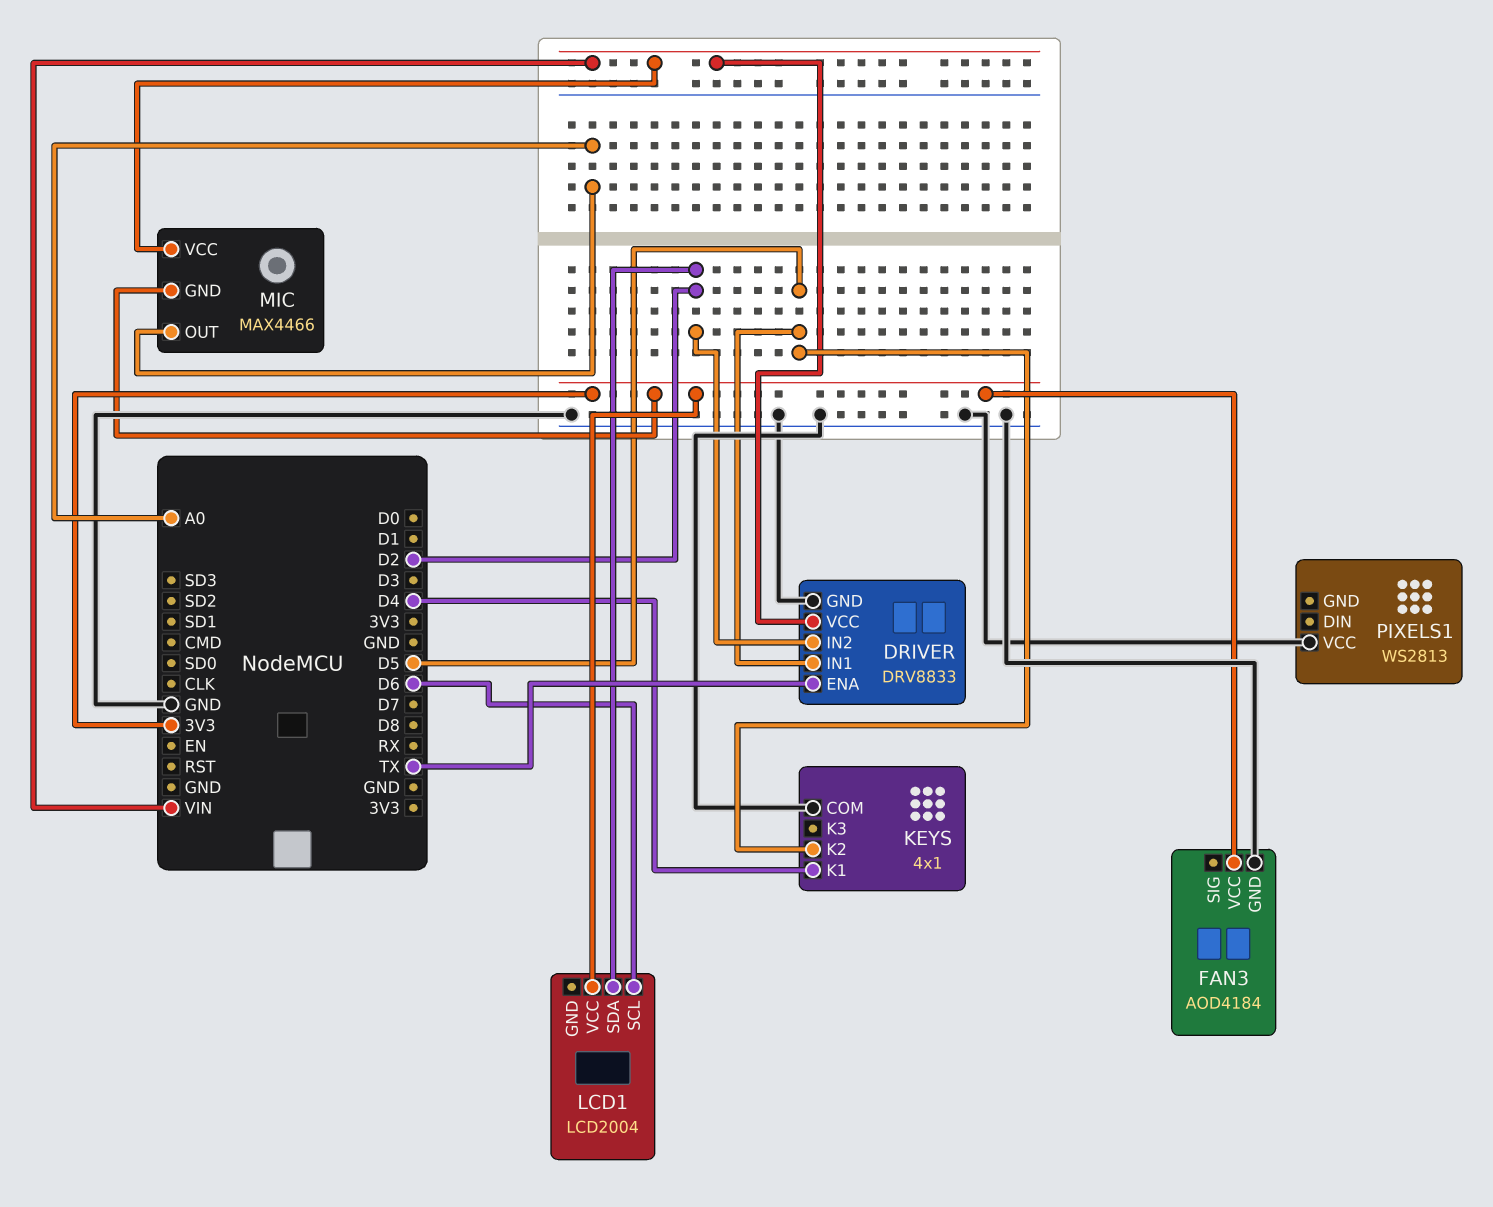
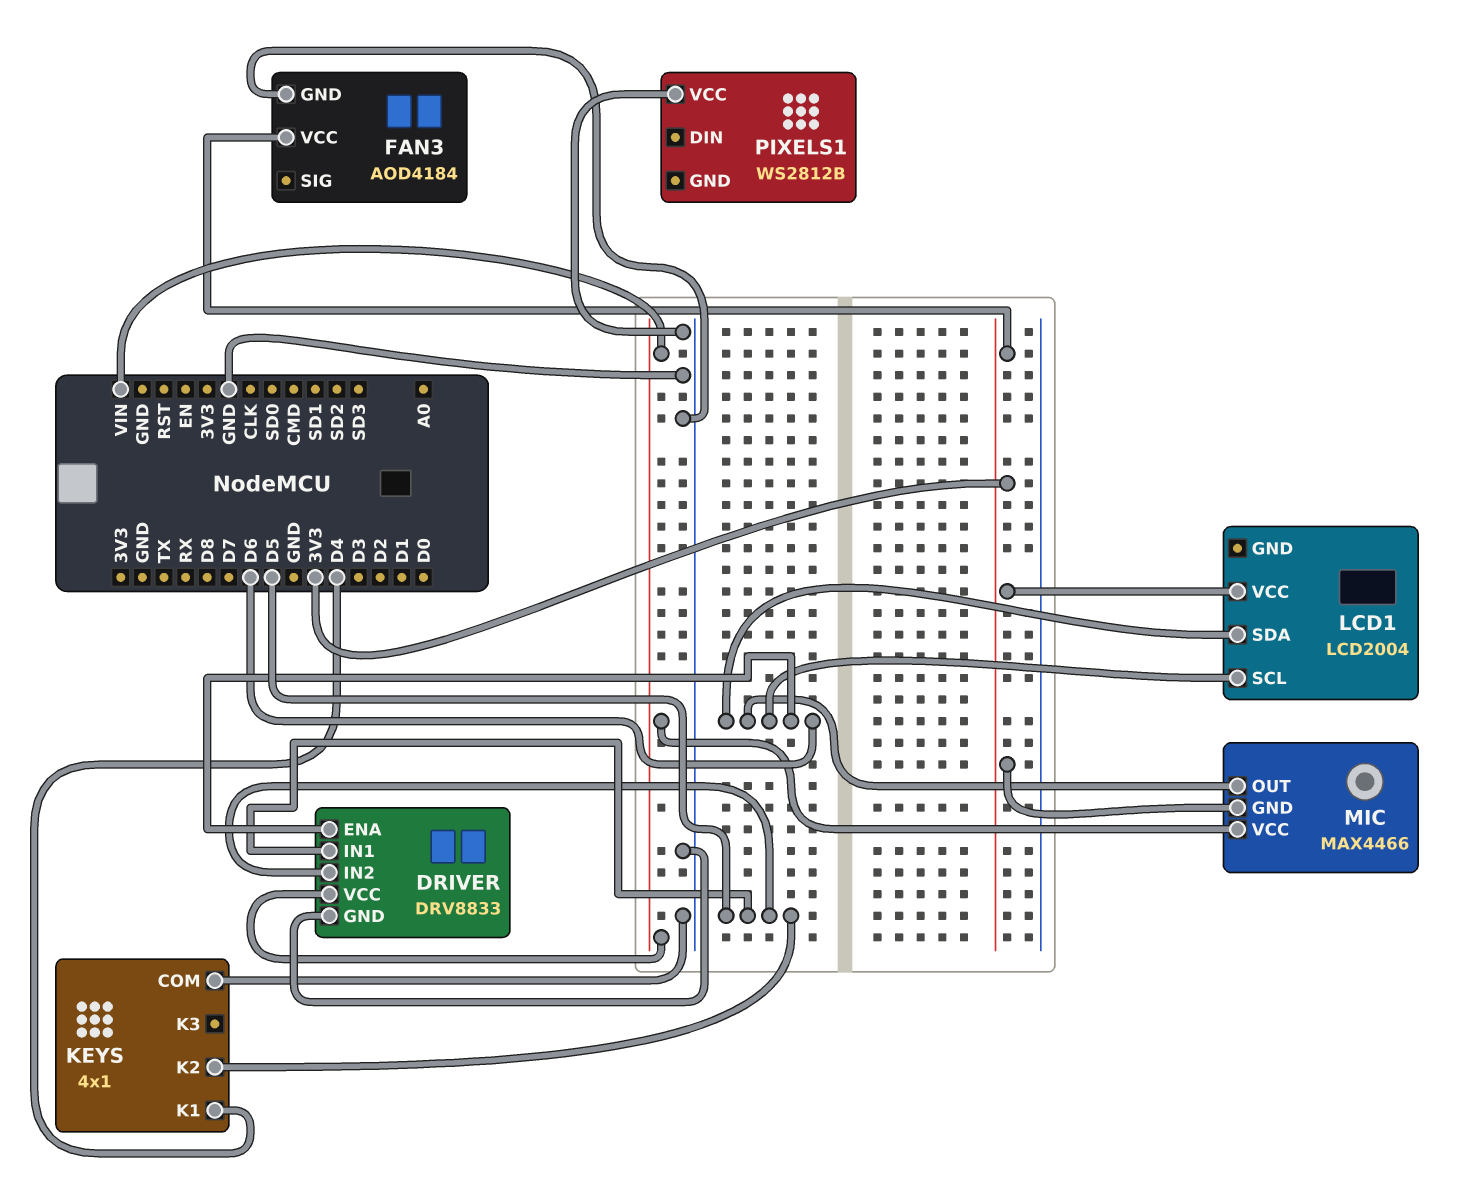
DRIVER pin ENA: TX -> D6
DRIVER pin IN2: D2 -> D5
LCD1 pin SDA: D2 -> D6
MIC pin OUT: A0 -> D6
PIXELS1: WS2813 -> WS2812B

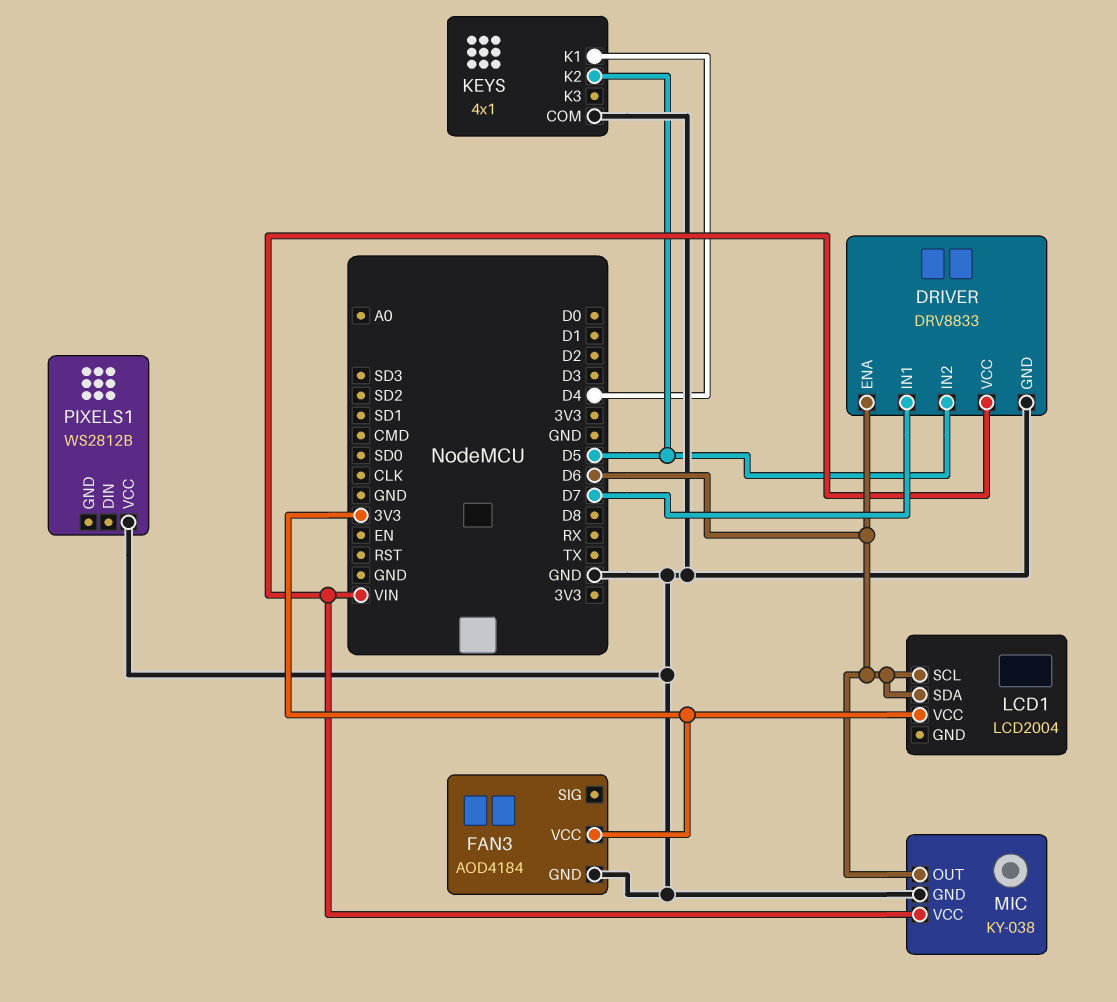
DRIVER pin IN1: D5 -> D7
MIC: MAX4466 -> KY-038
MIC pin GND: 3V3 -> GND

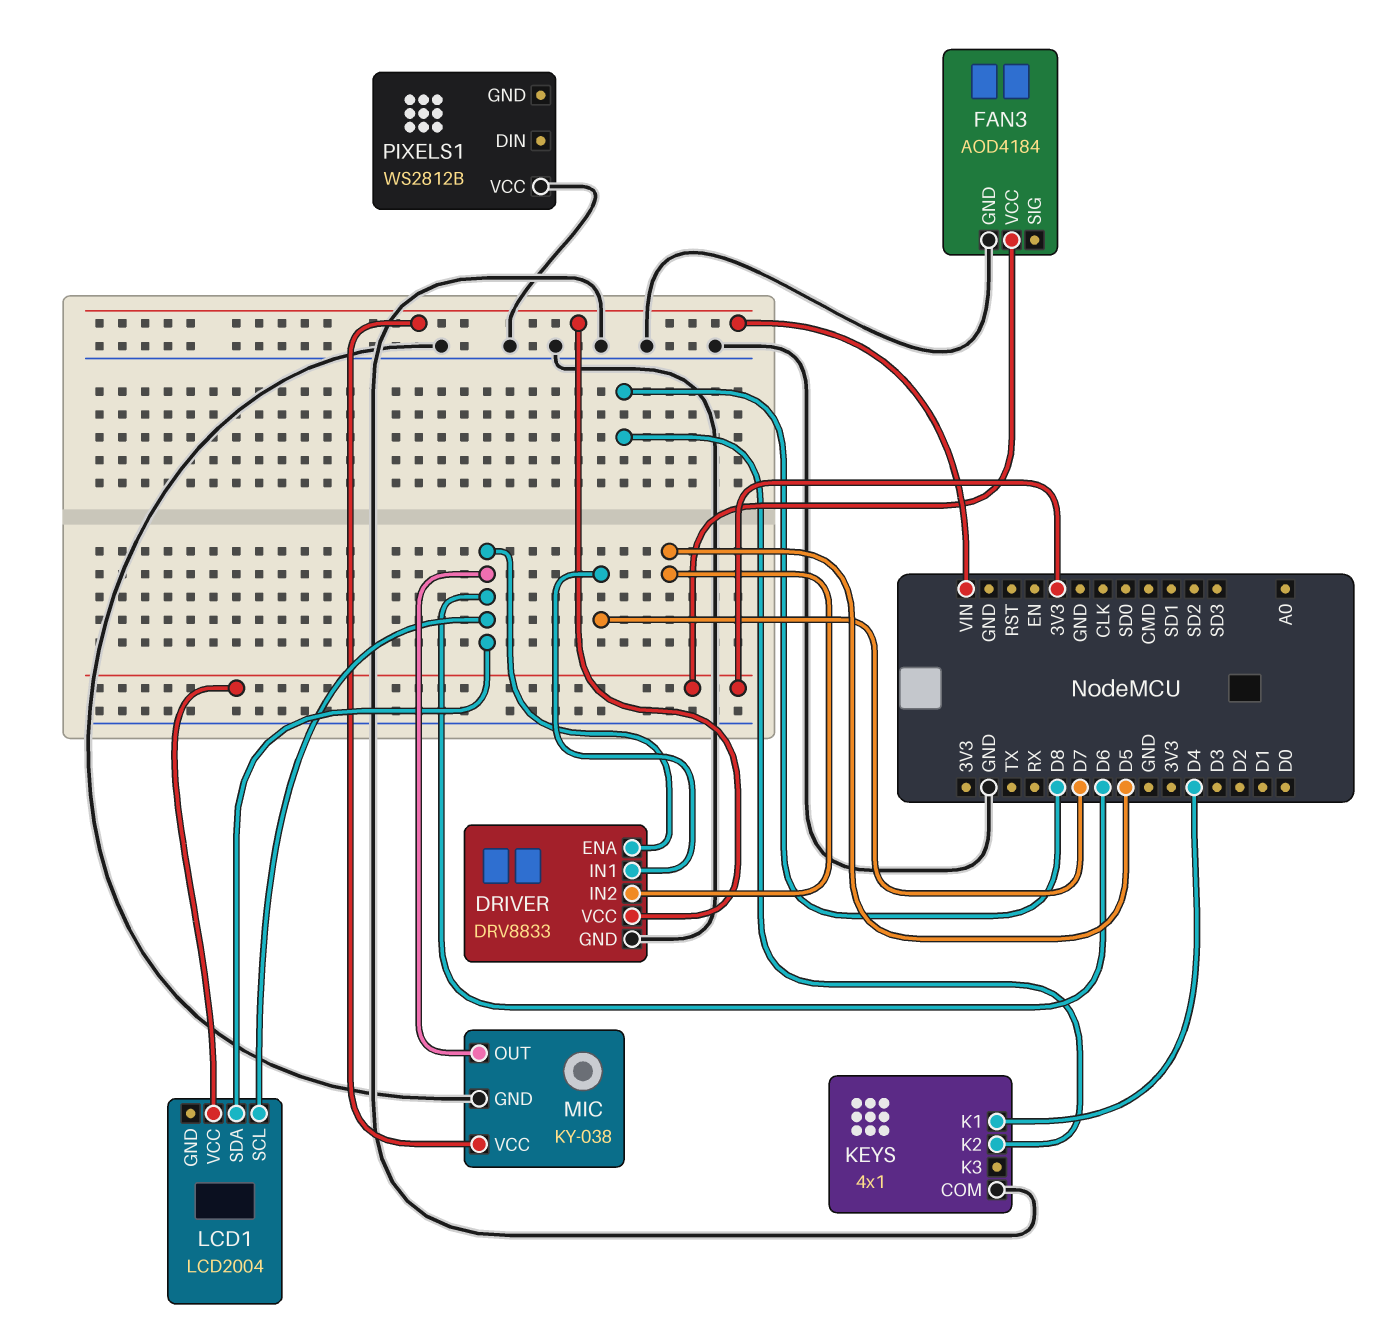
KEYS pin K2: D5 -> D8

